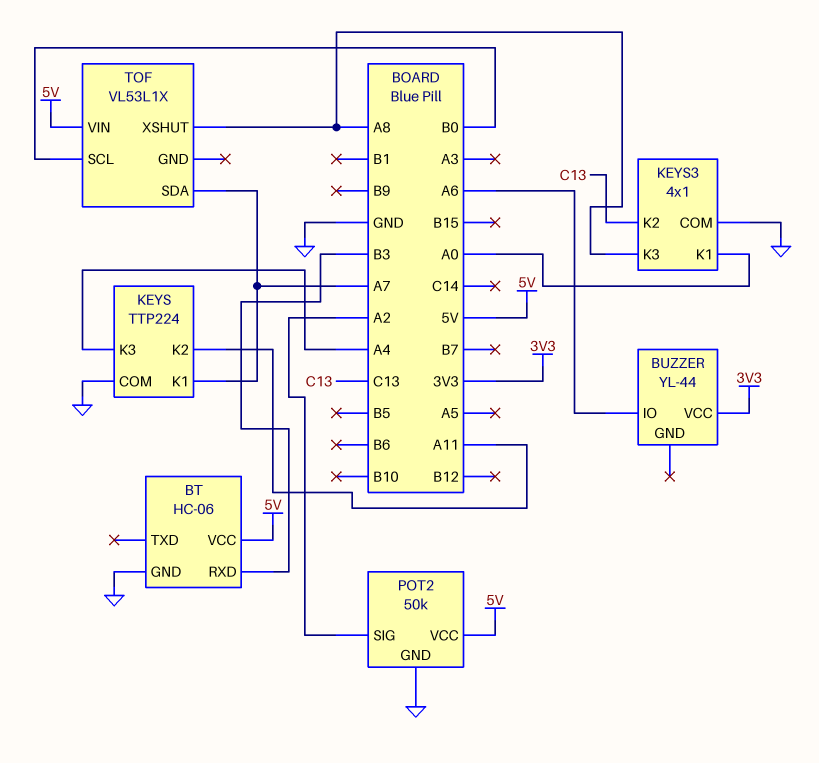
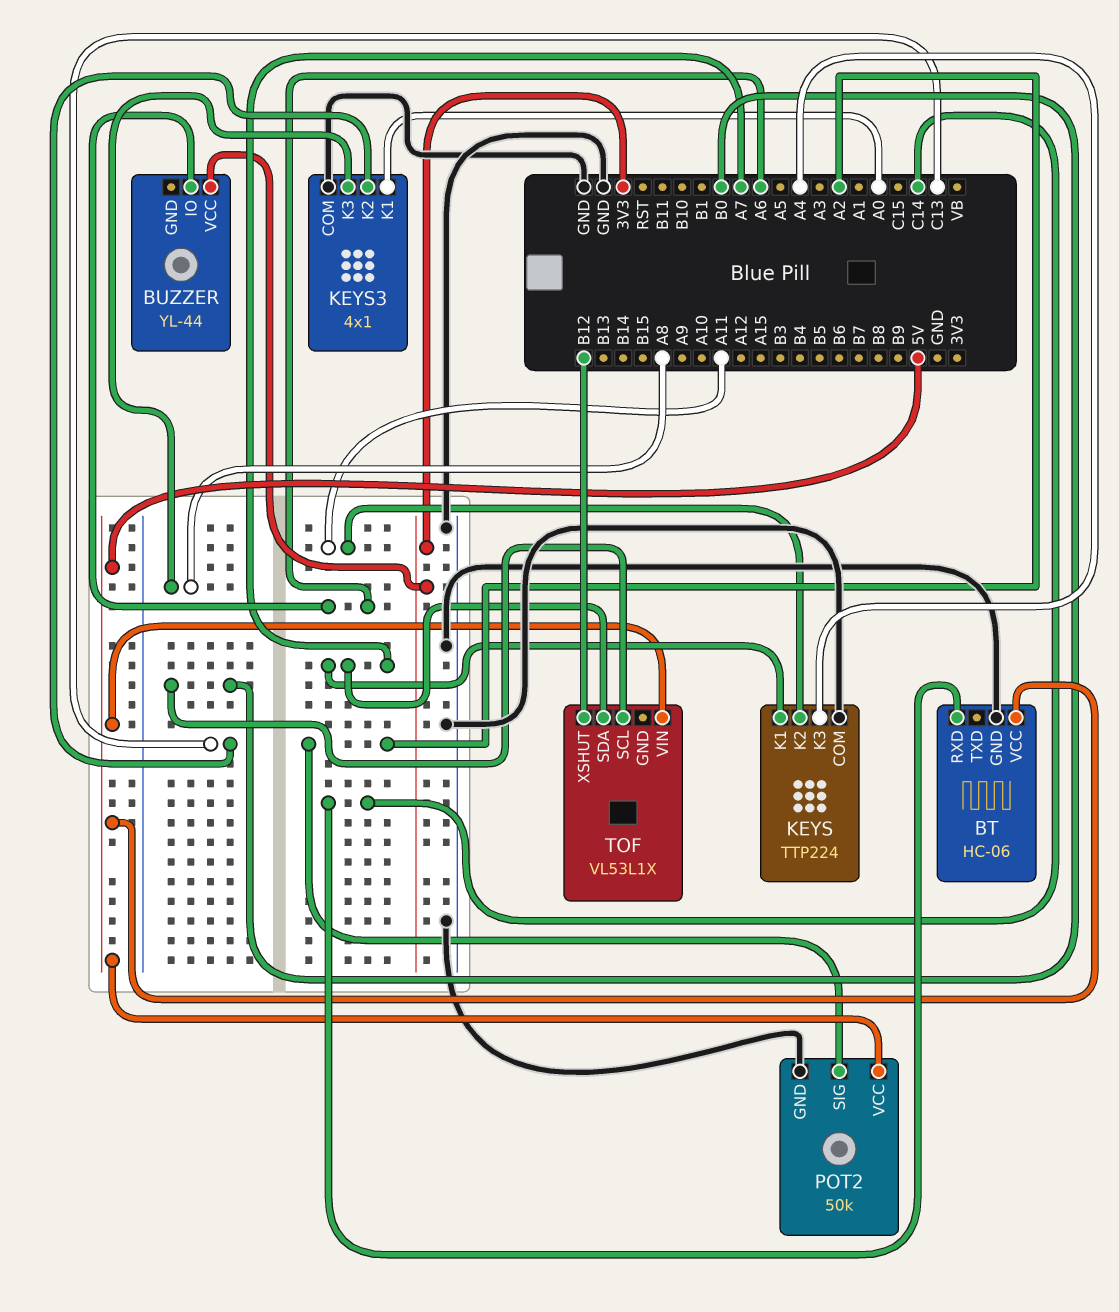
BT pin RXD: B3 -> C14
TOF pin XSHUT: A8 -> B12

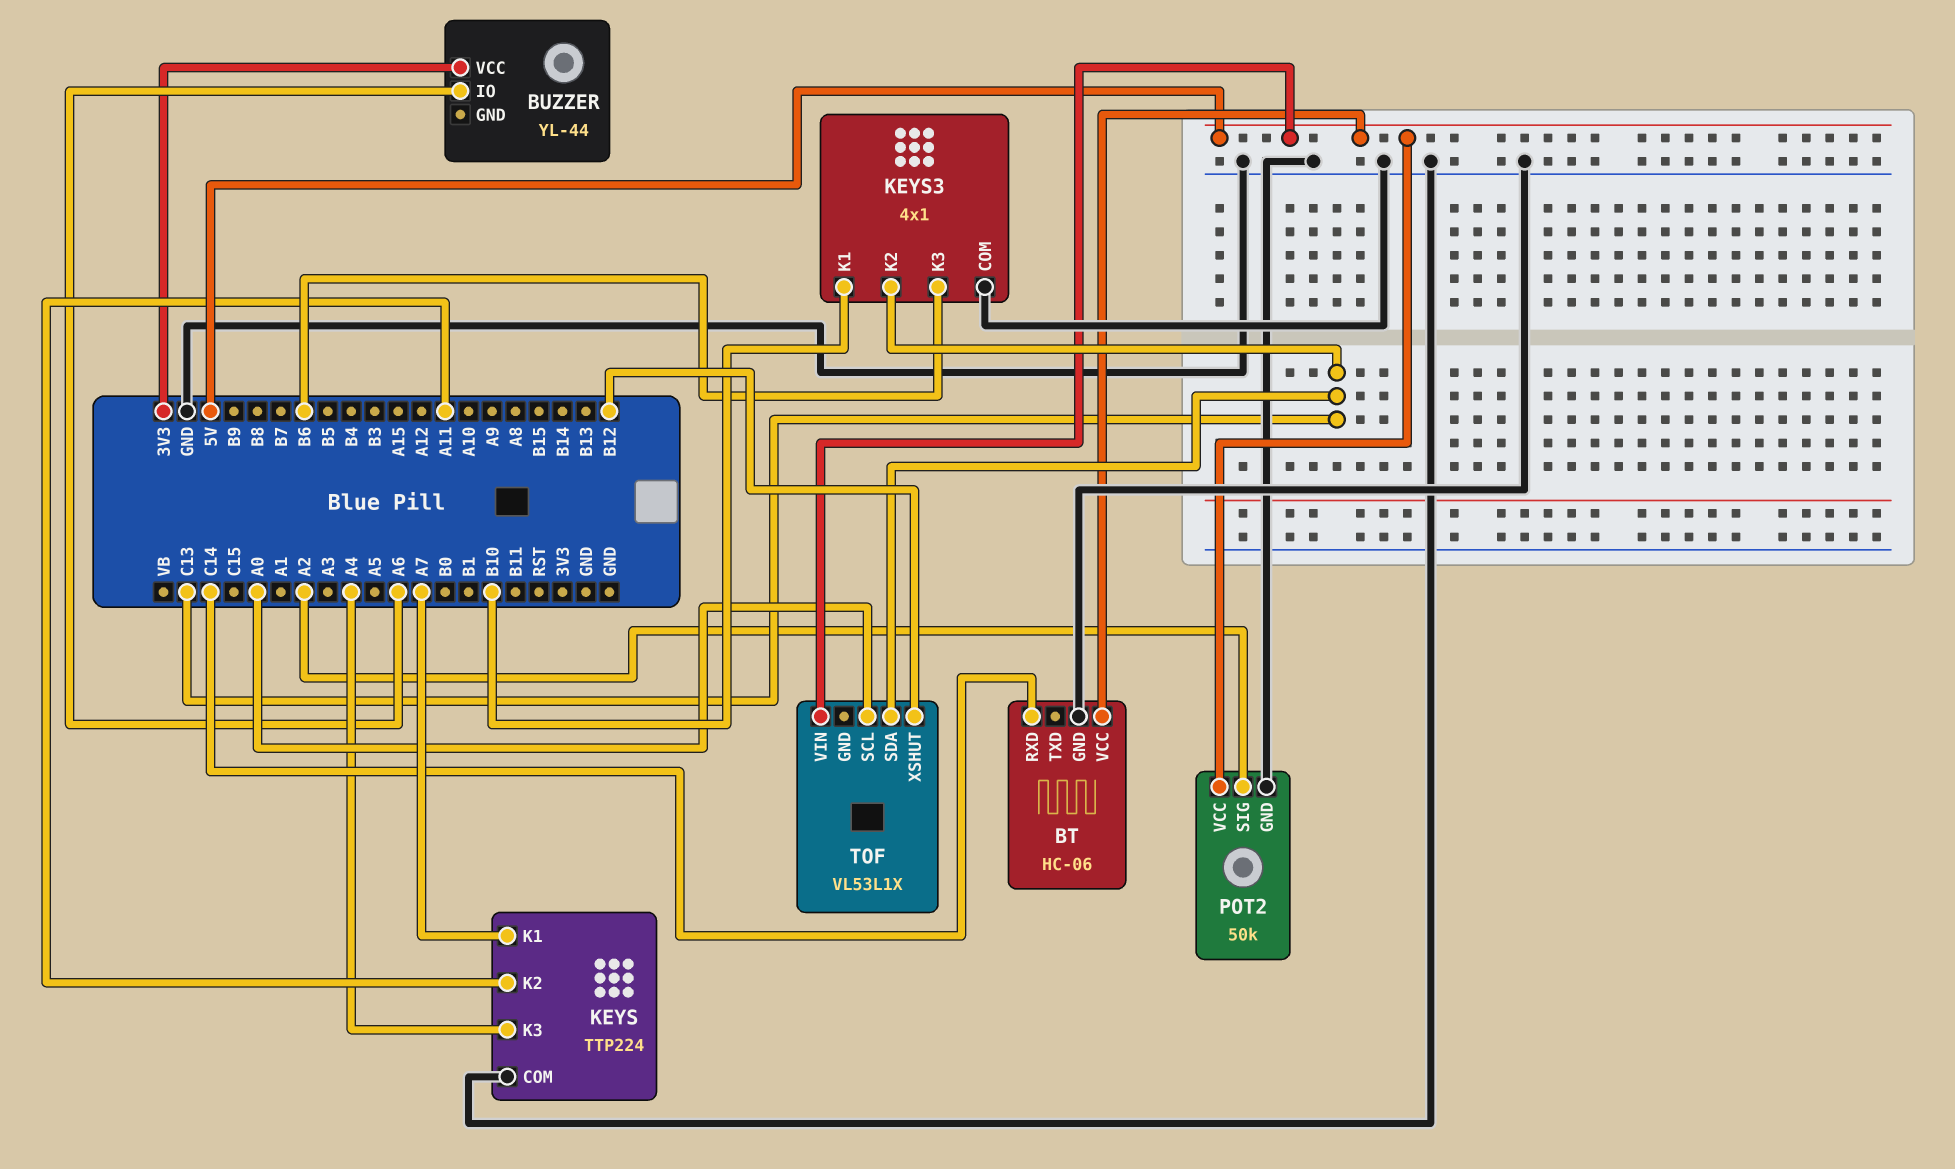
KEYS3 pin K1: A0 -> B10
KEYS3 pin K3: A8 -> B6
TOF pin SCL: B0 -> A0
TOF pin SDA: A7 -> C13

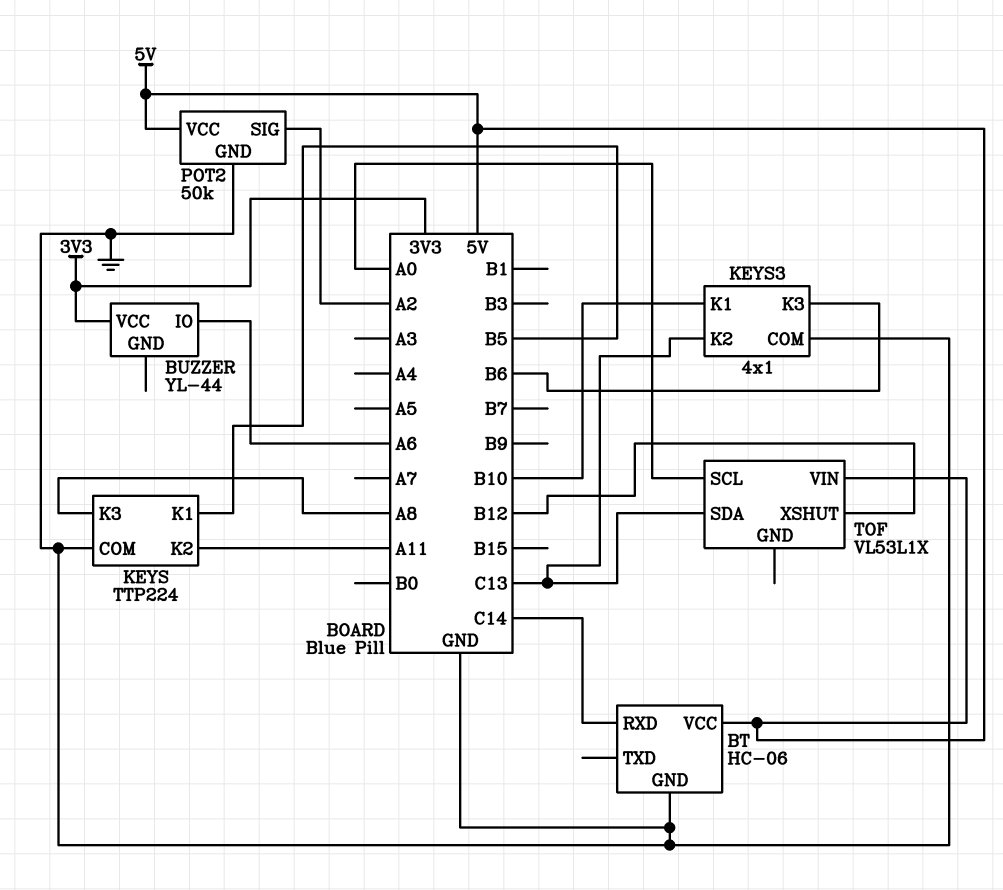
KEYS pin K1: A7 -> B5
KEYS pin K3: A4 -> A8

